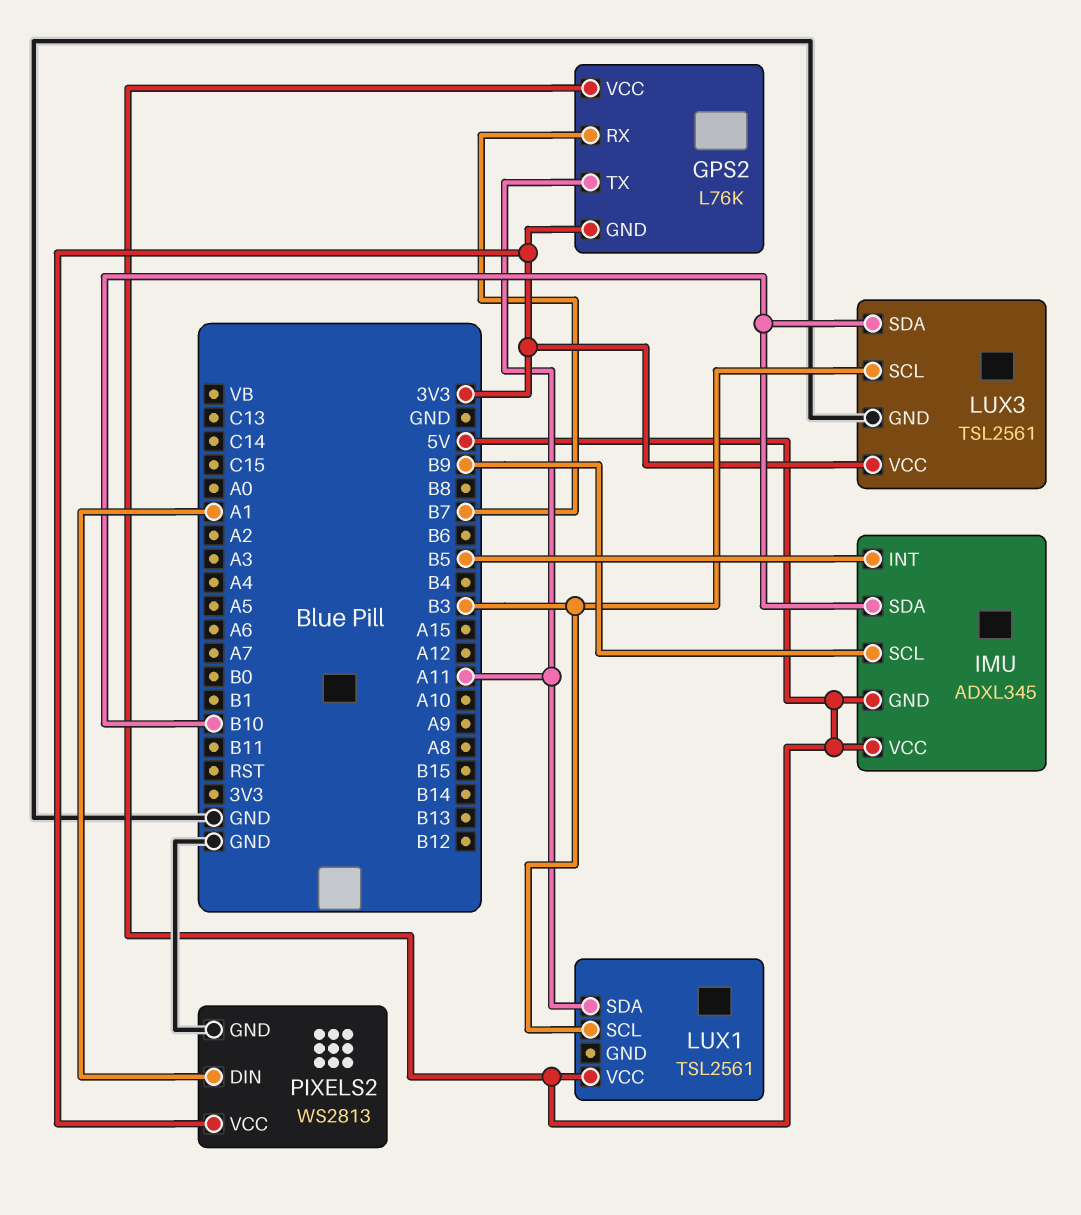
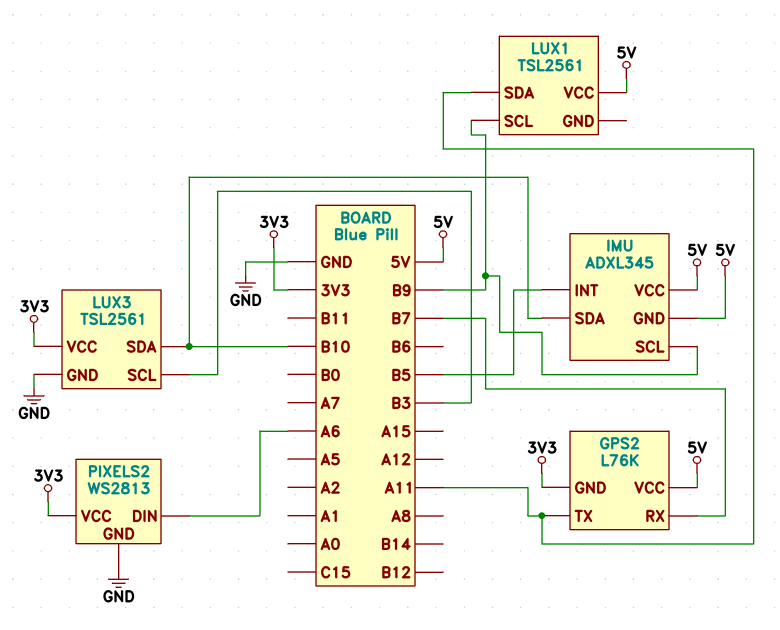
LUX1 pin SCL: B3 -> B9
PIXELS2 pin DIN: A1 -> A6

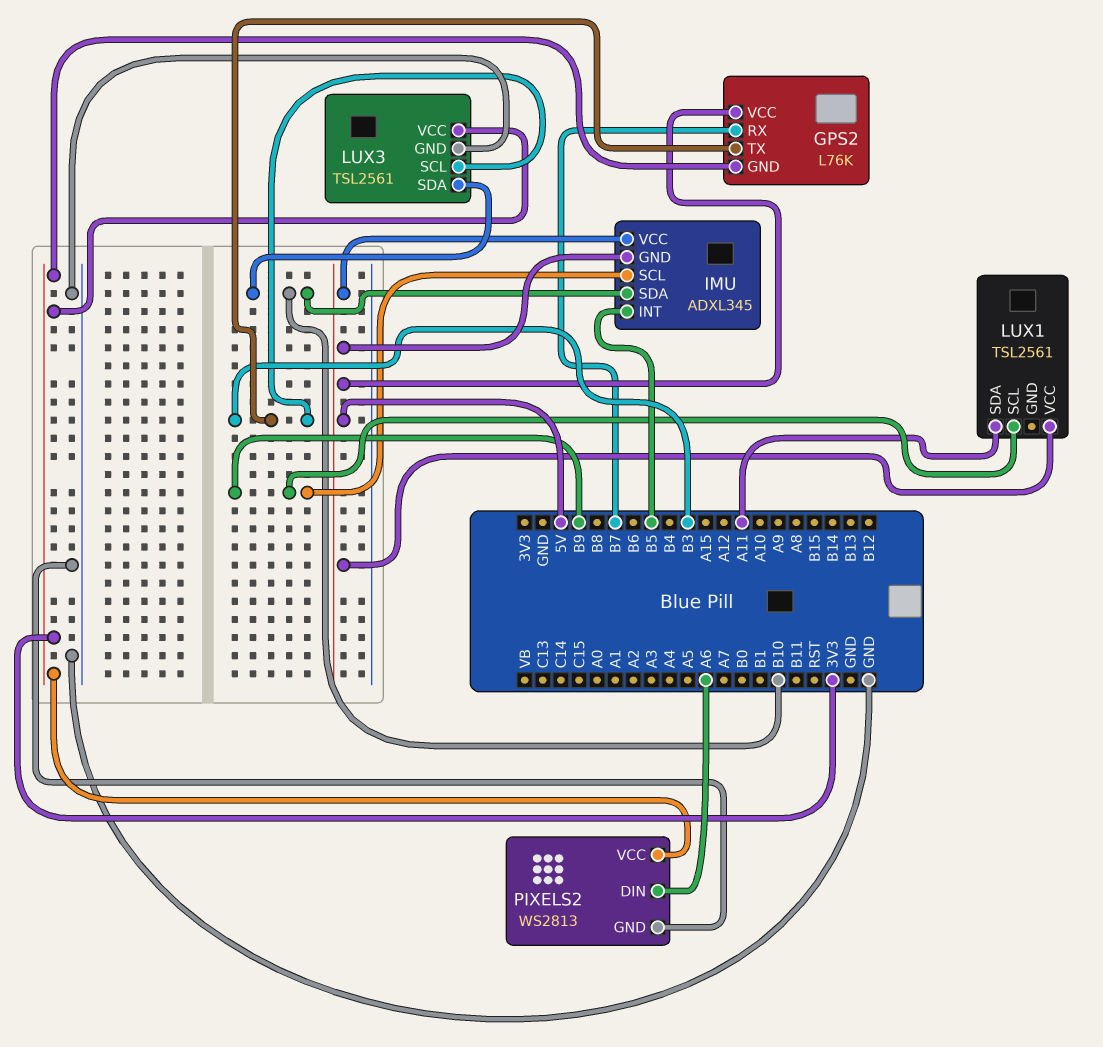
GPS2 pin TX: A11 -> B3

